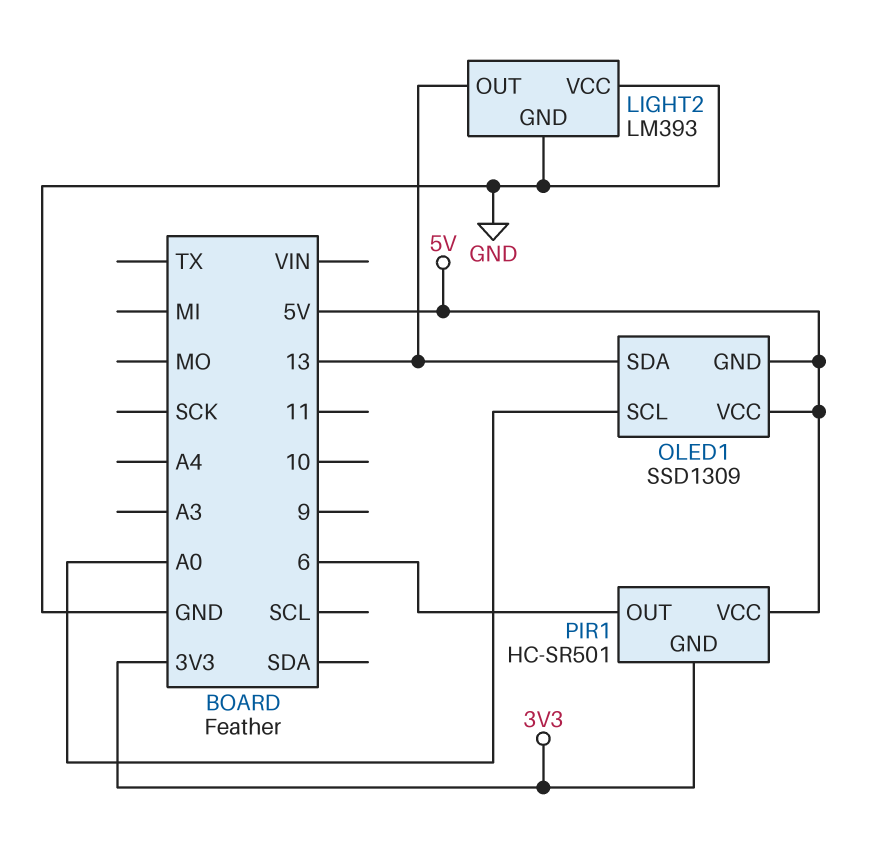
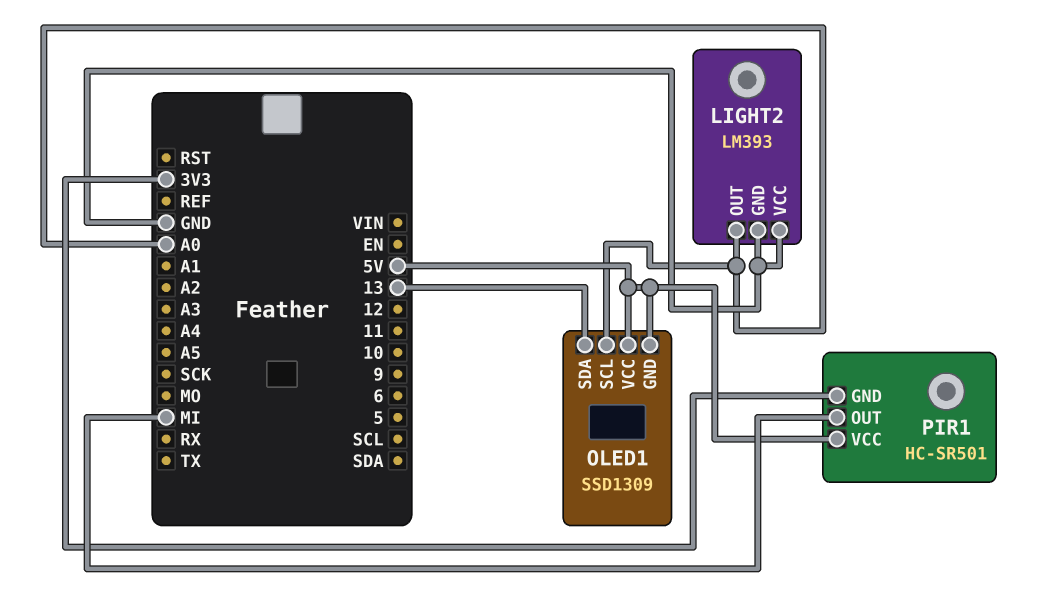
LIGHT2 pin OUT: 13 -> A0
PIR1 pin OUT: 6 -> MI

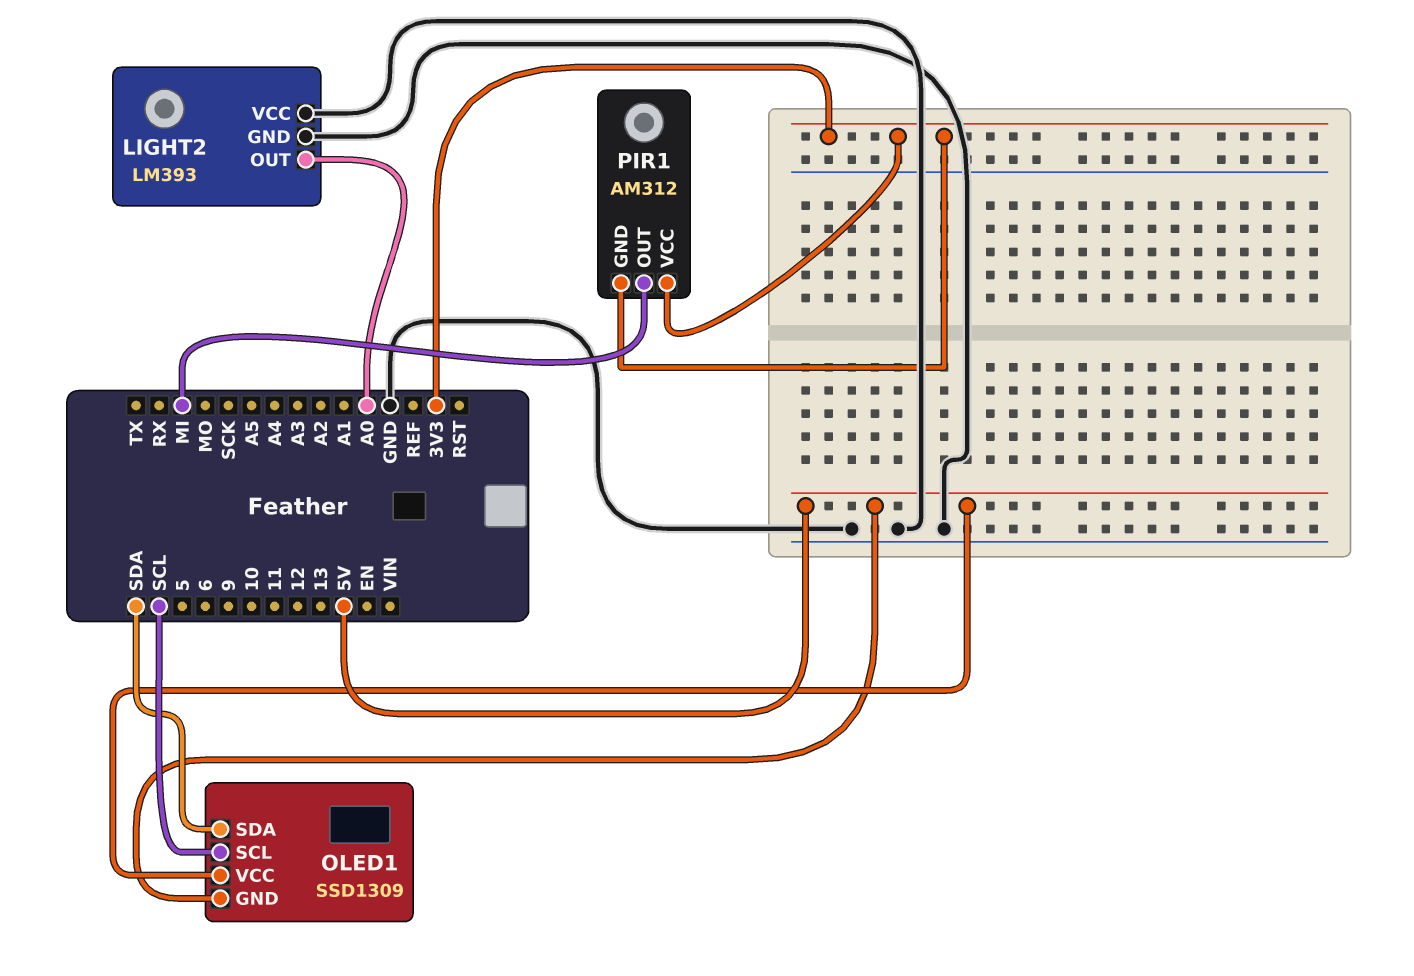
OLED1 pin SCL: A0 -> SCL
OLED1 pin SDA: 13 -> SDA
PIR1: HC-SR501 -> AM312
PIR1 pin VCC: 5V -> 3V3

